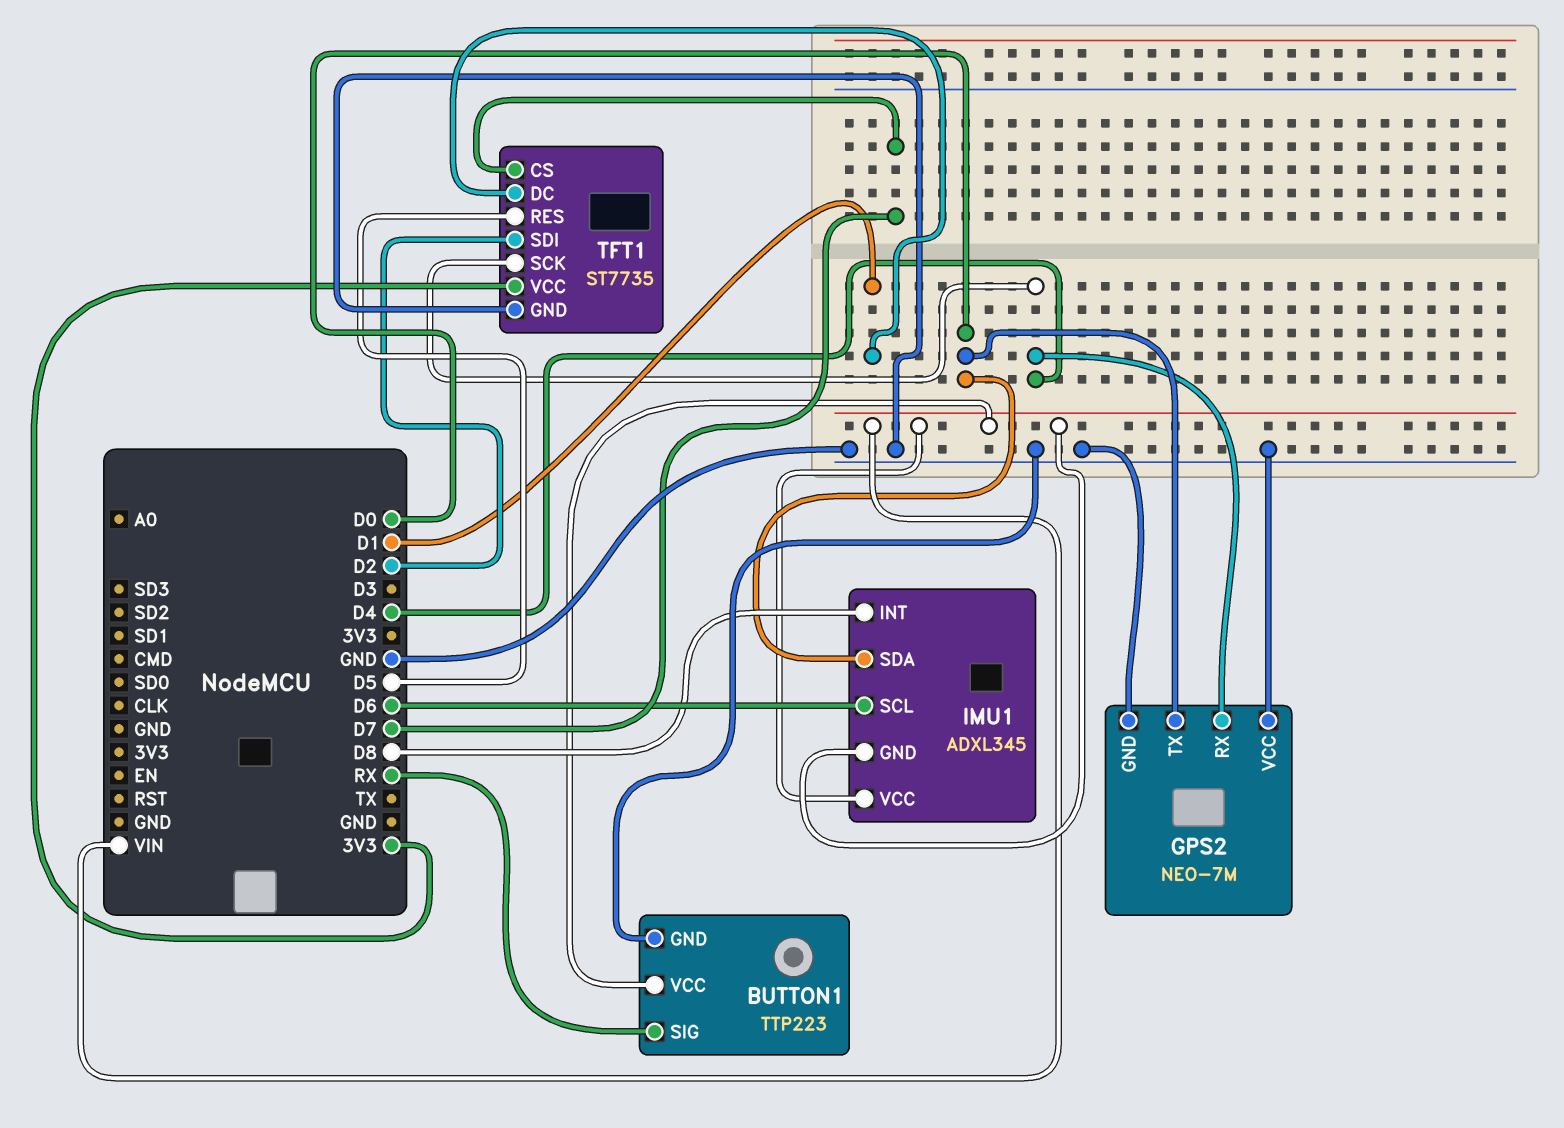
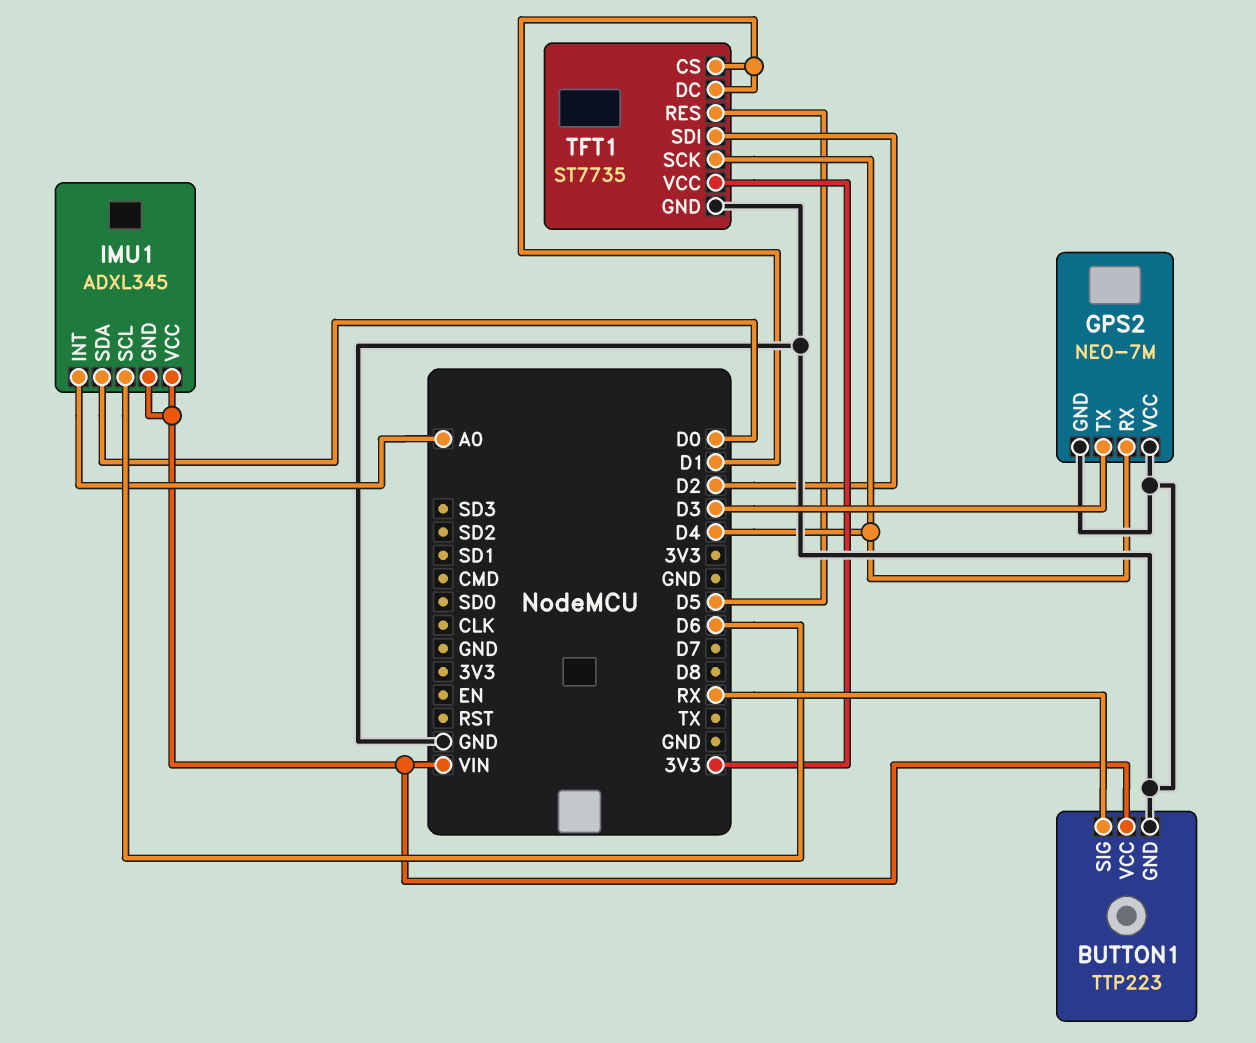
GPS2 pin TX: D0 -> D3
IMU1 pin INT: D8 -> A0
TFT1 pin CS: D7 -> D1

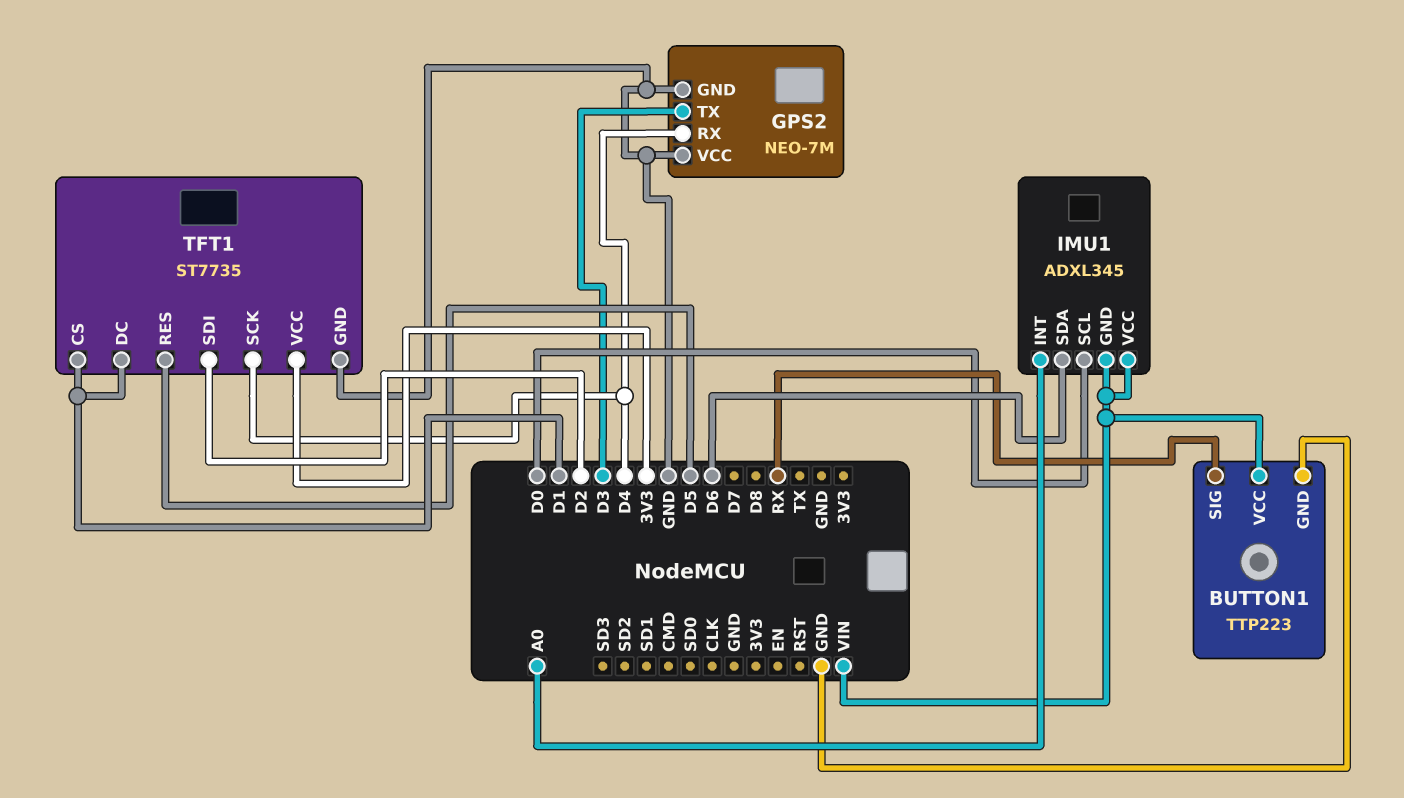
IMU1 pin SCL: D6 -> D0
IMU1 pin SDA: D0 -> D6

